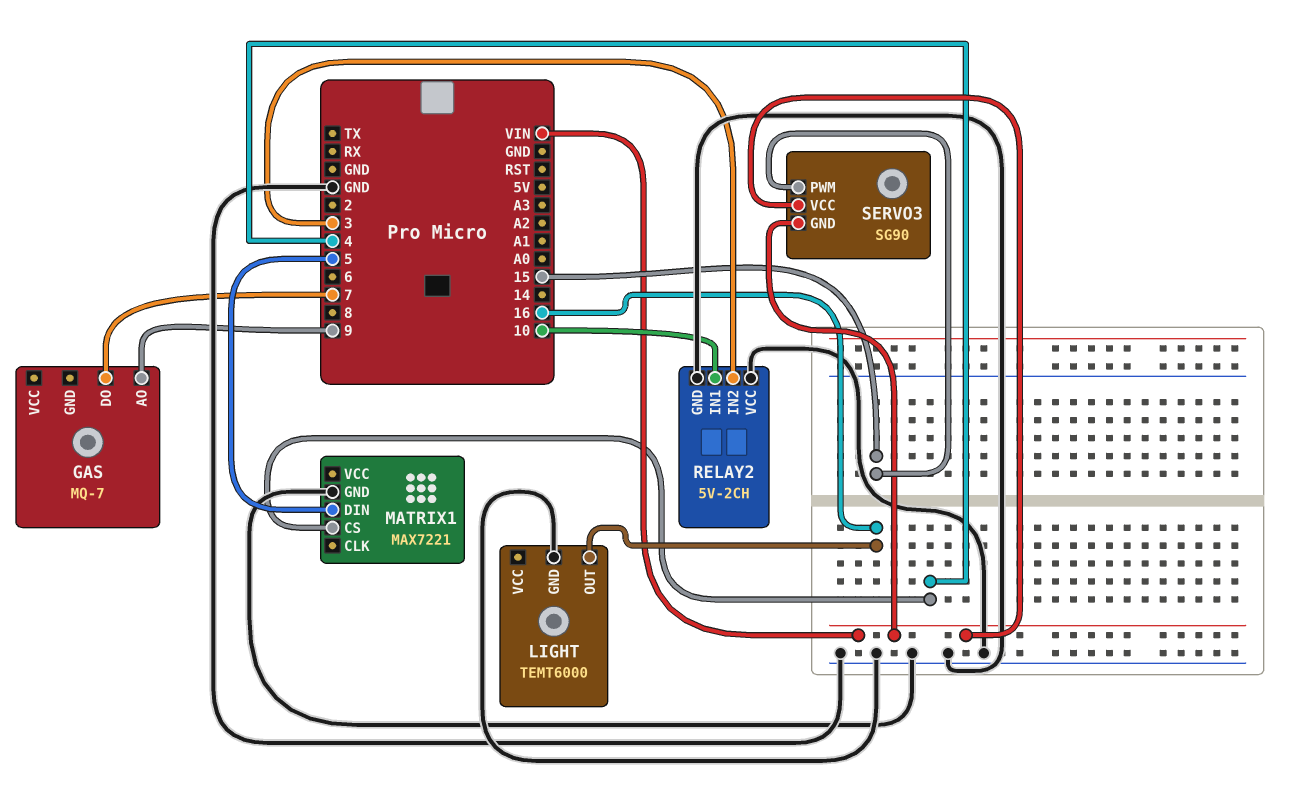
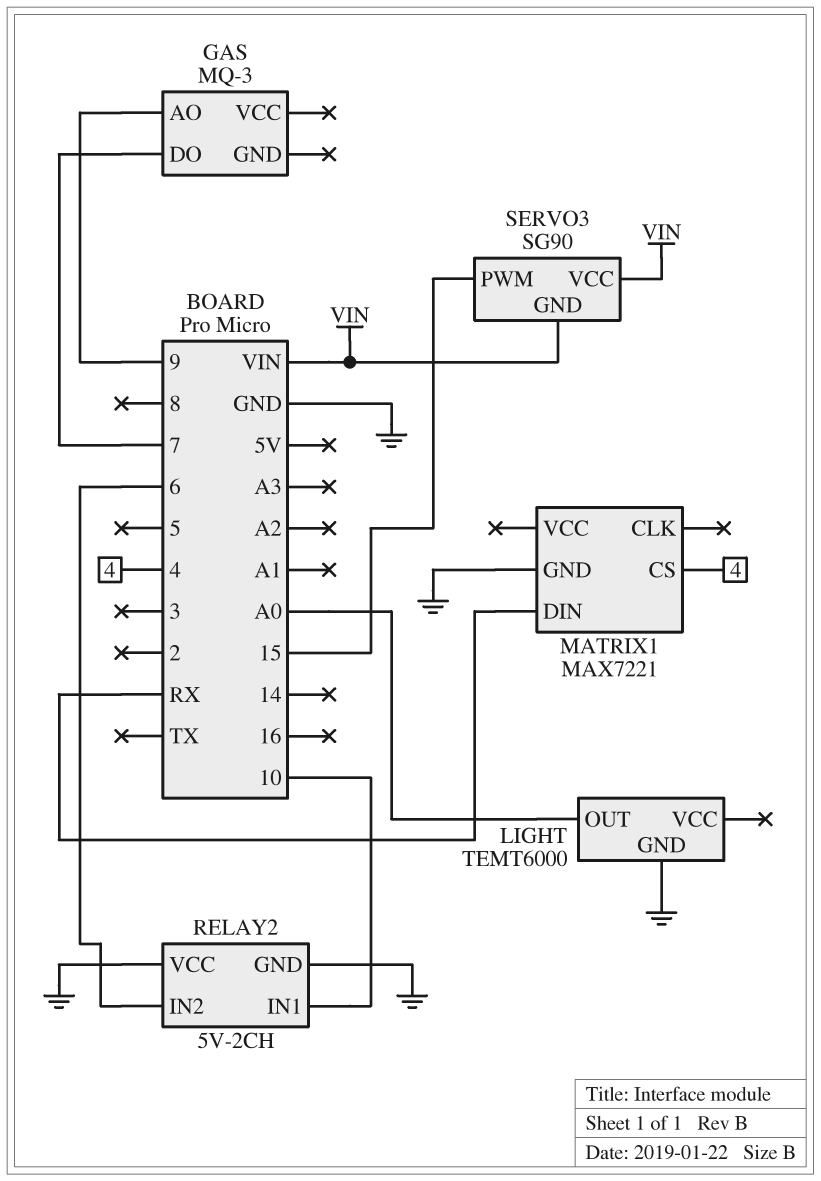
GAS: MQ-7 -> MQ-3
LIGHT pin OUT: 16 -> A0
MATRIX1 pin DIN: 5 -> RX
RELAY2 pin IN2: 3 -> 6

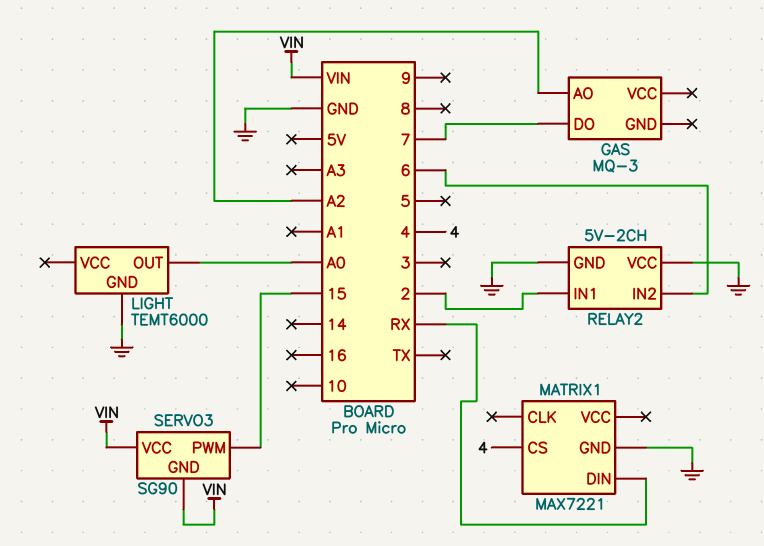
GAS pin AO: 9 -> A2
RELAY2 pin IN1: 10 -> 2

